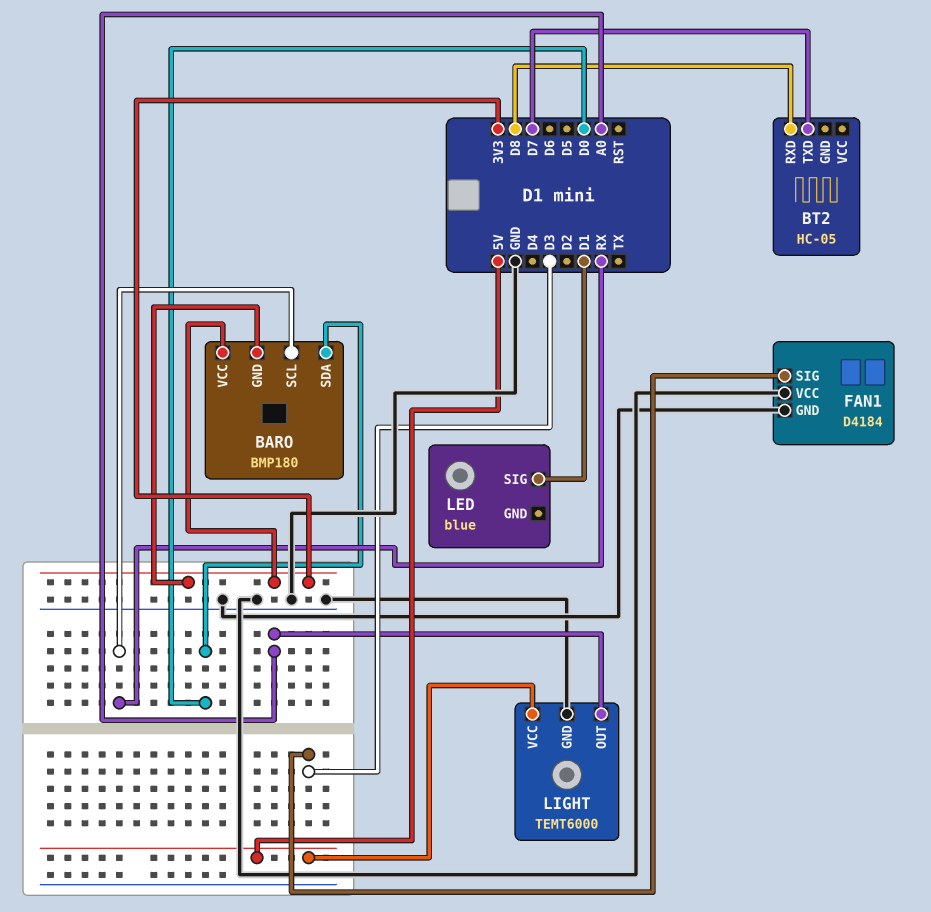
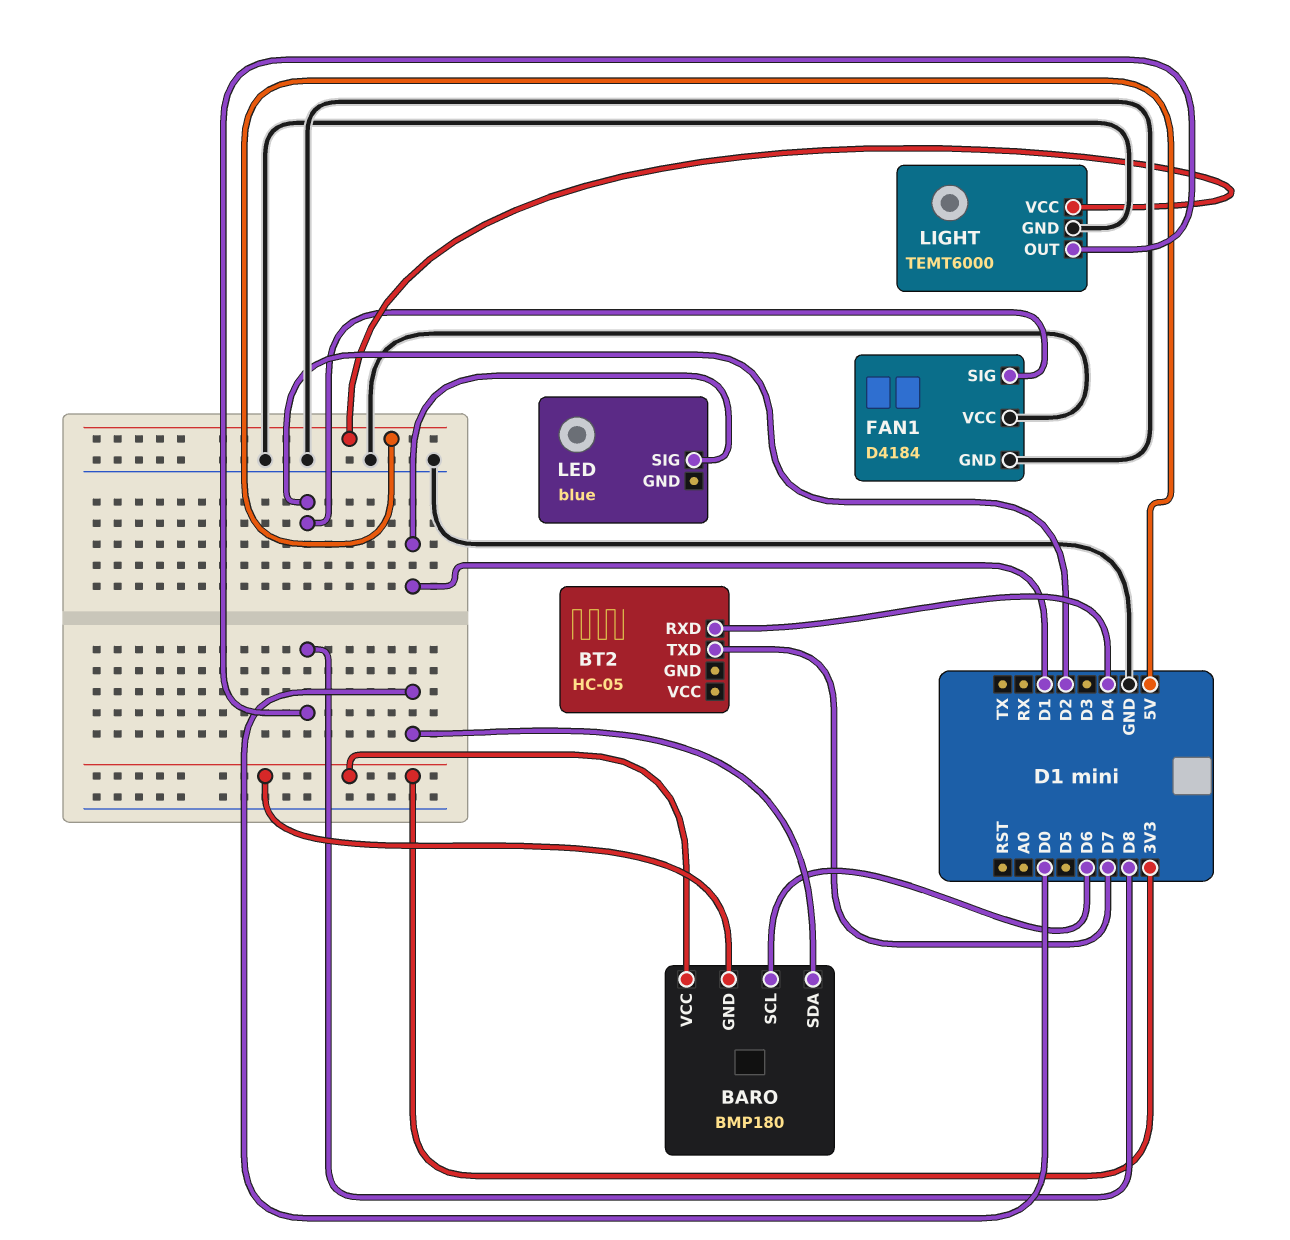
BARO pin SCL: RX -> D6
BT2 pin RXD: D8 -> D4
FAN1 pin SIG: D3 -> D2
LIGHT pin OUT: A0 -> D8

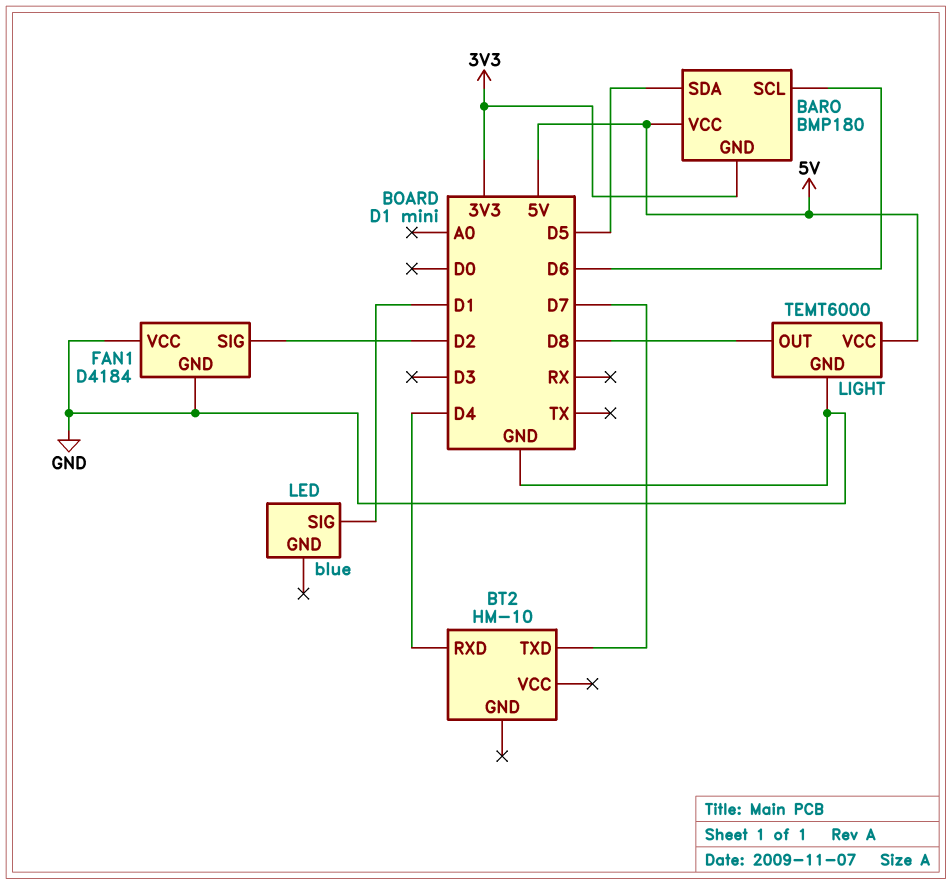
BARO pin SDA: D0 -> D5
BARO pin VCC: 3V3 -> 5V
BT2: HC-05 -> HM-10

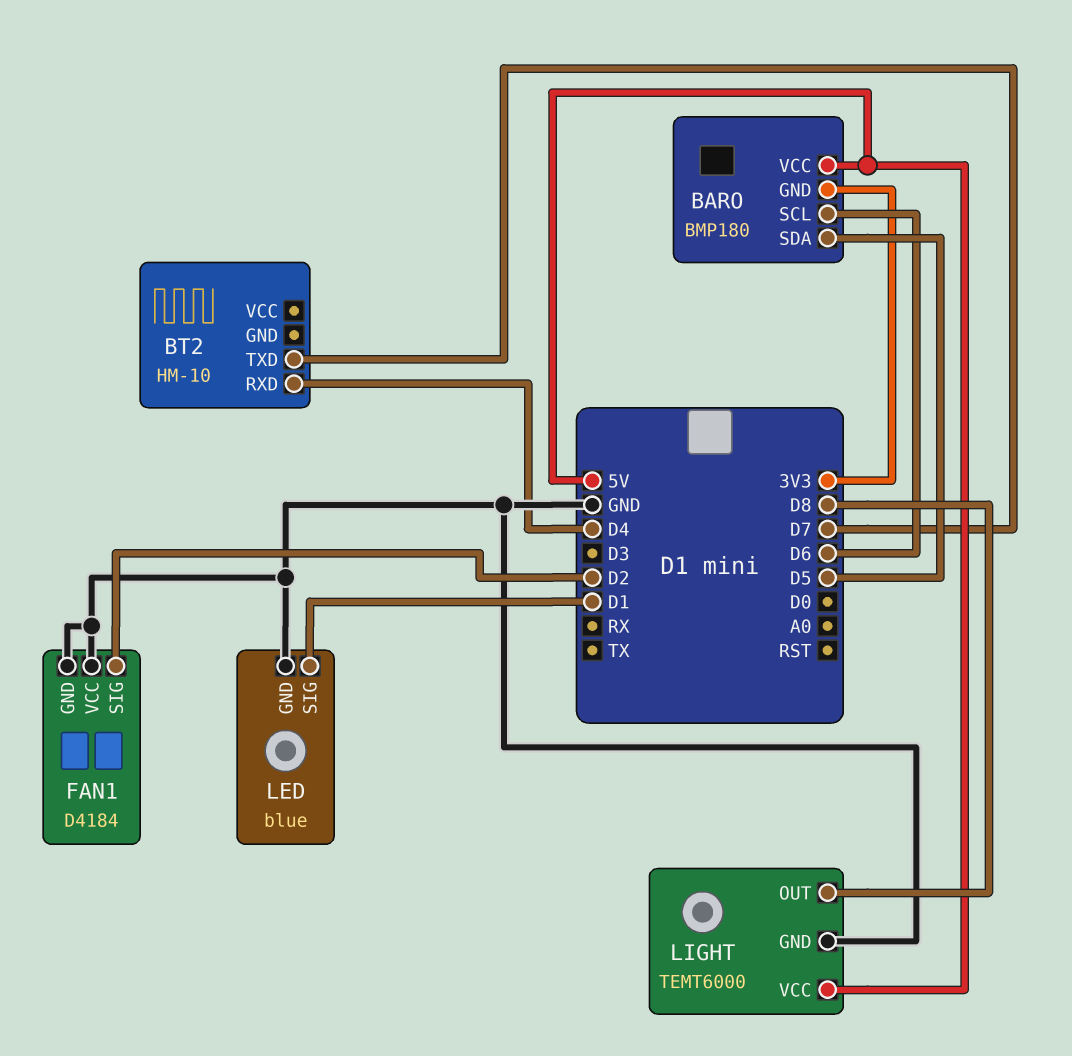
LED pin GND: none -> GND

